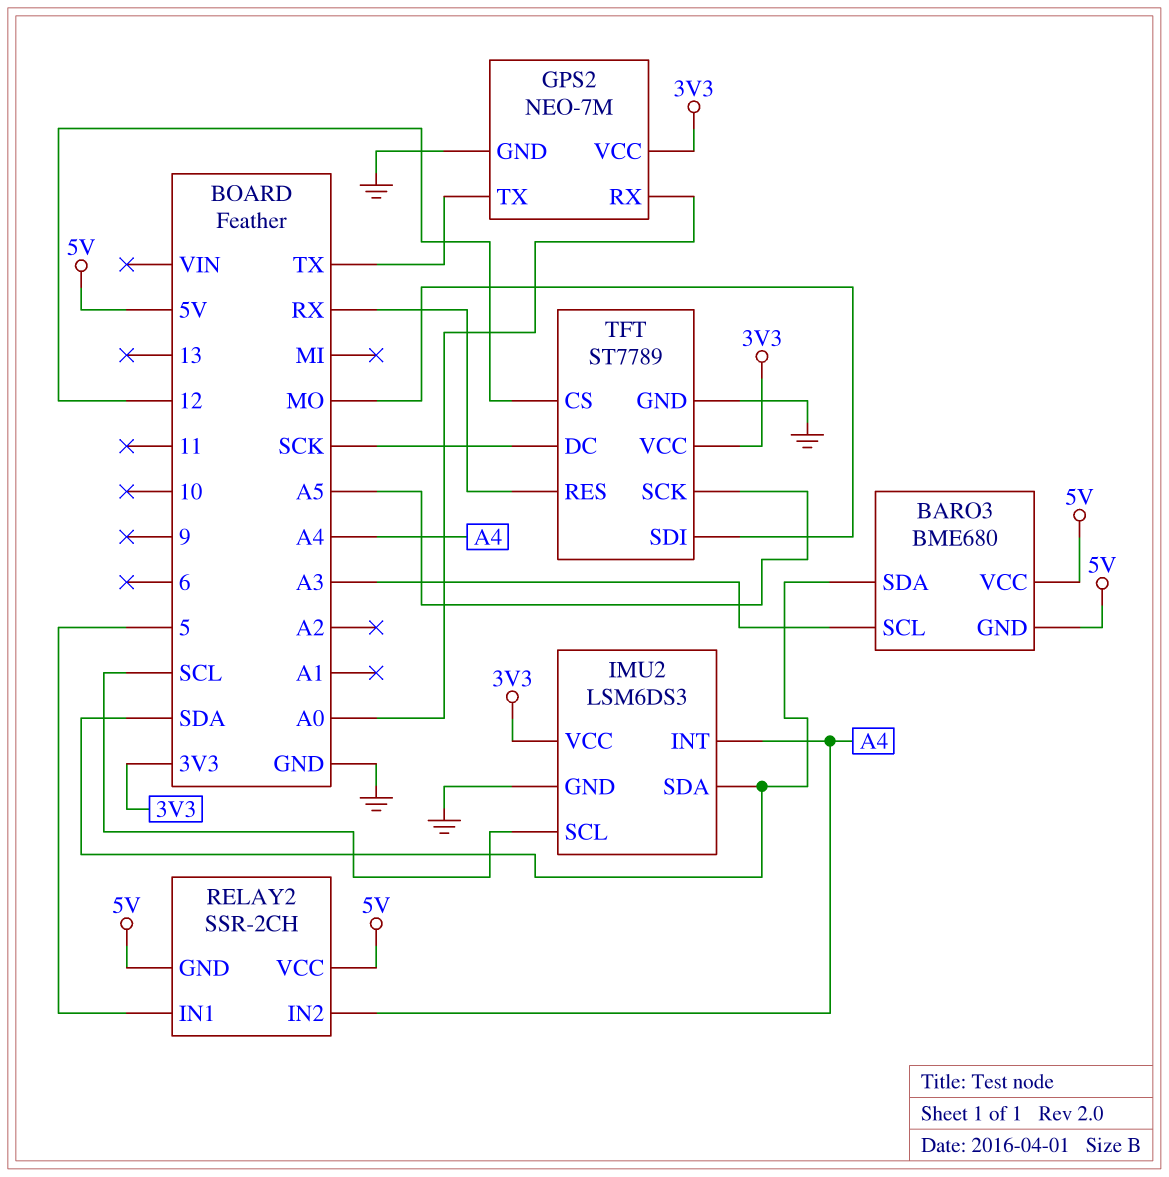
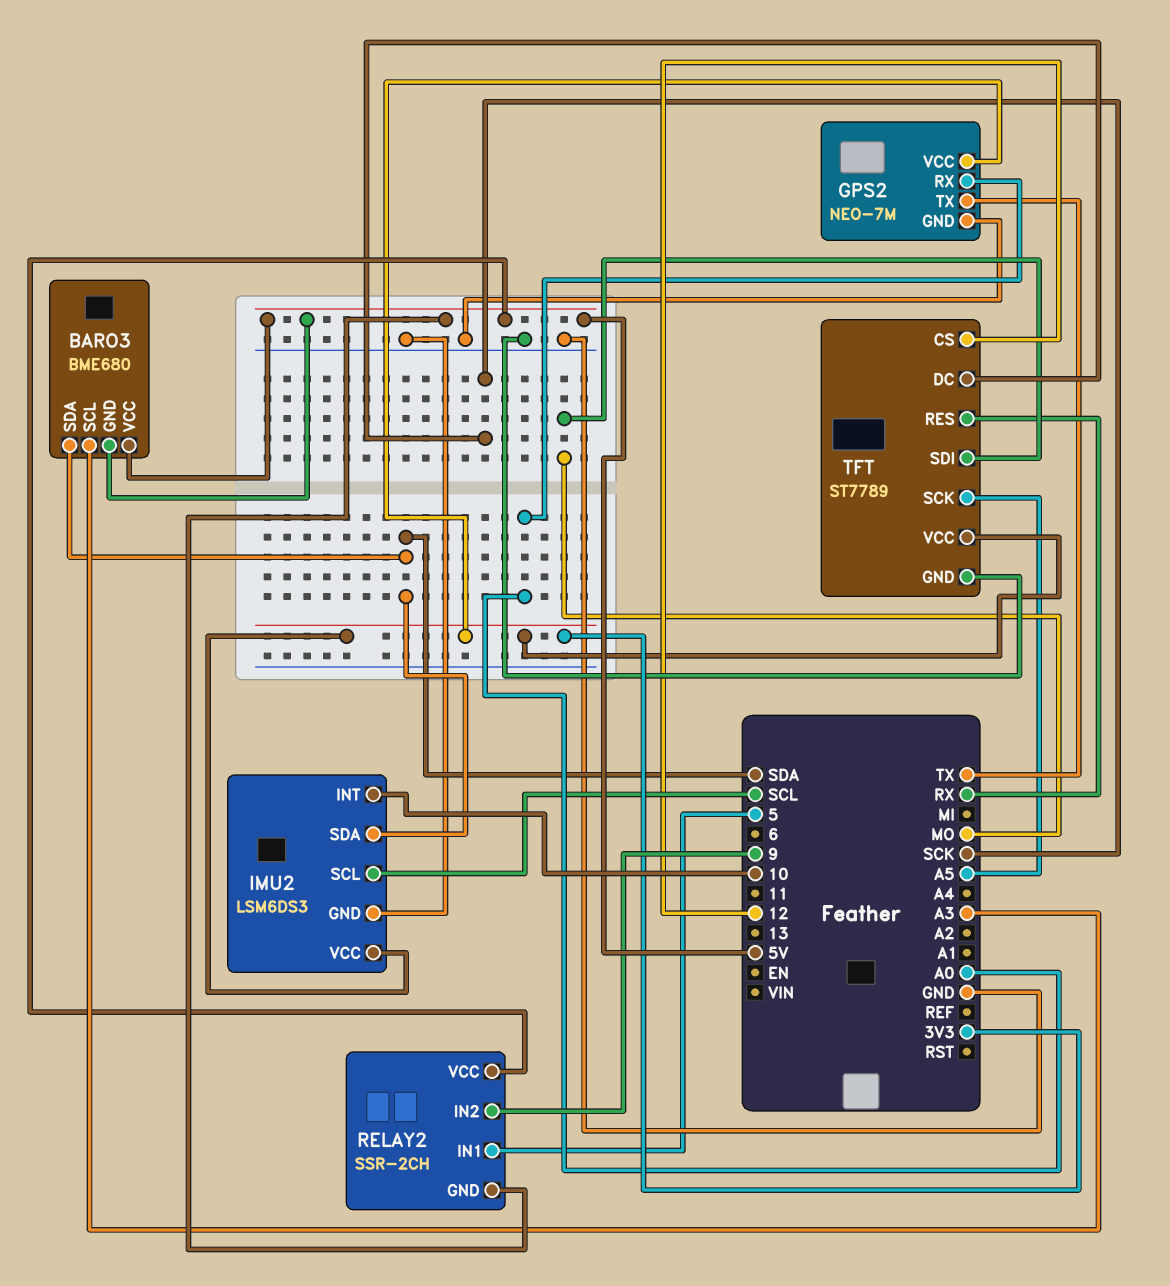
IMU2 pin INT: A4 -> 10
RELAY2 pin IN2: A4 -> 9

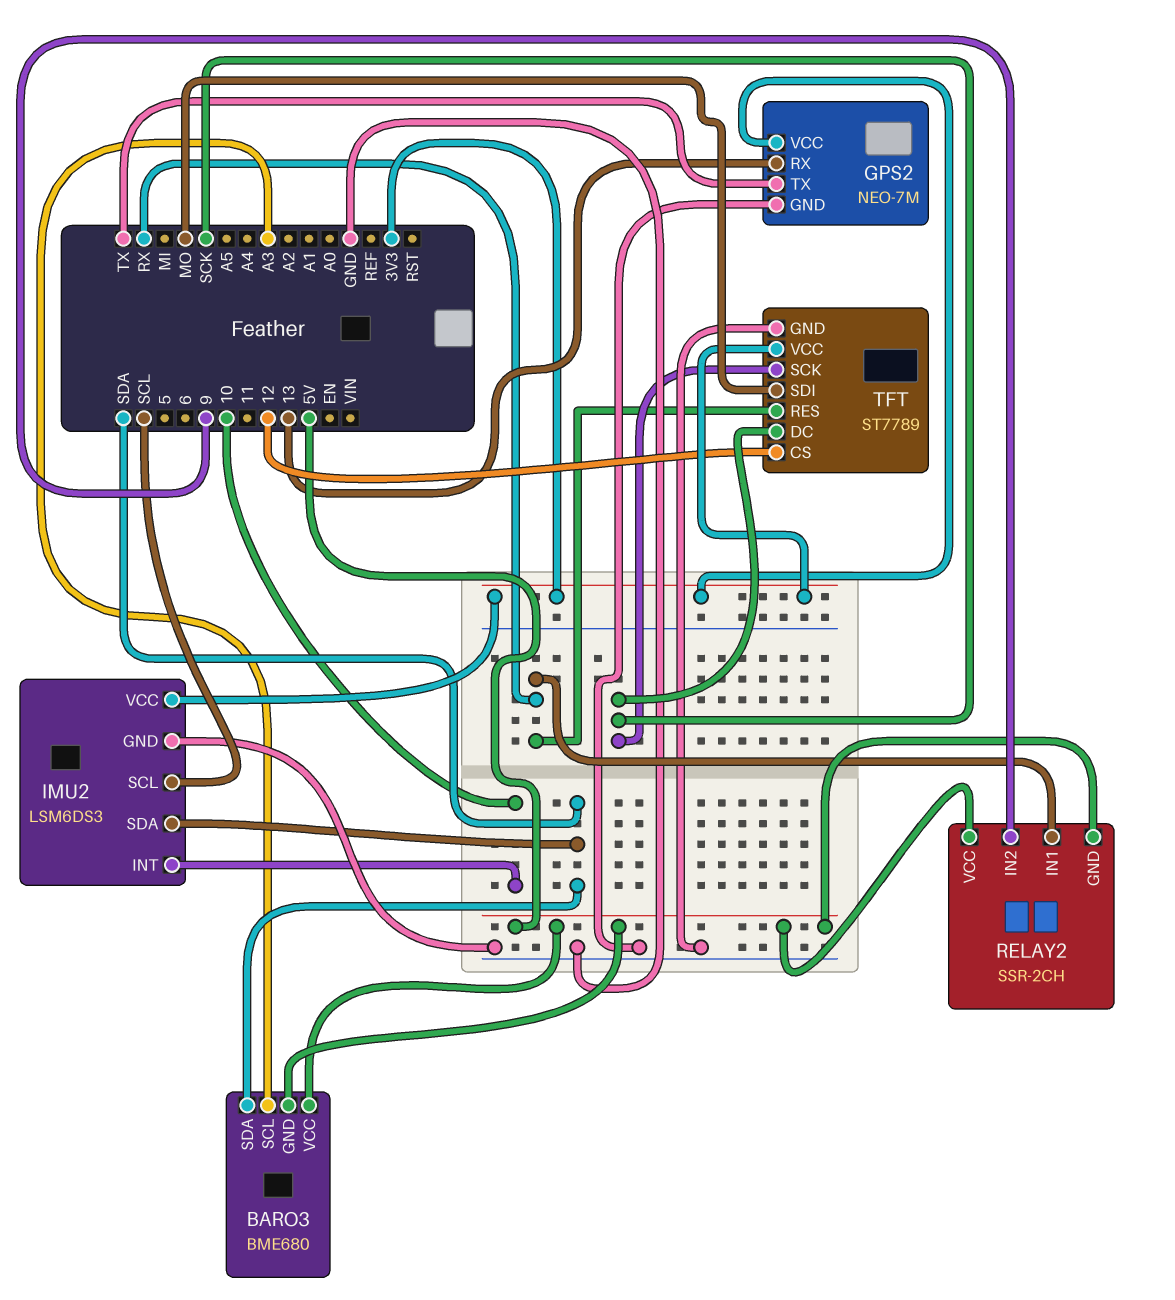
GPS2 pin RX: A0 -> 13
RELAY2 pin IN1: 5 -> RX
TFT pin SCK: A5 -> SCK

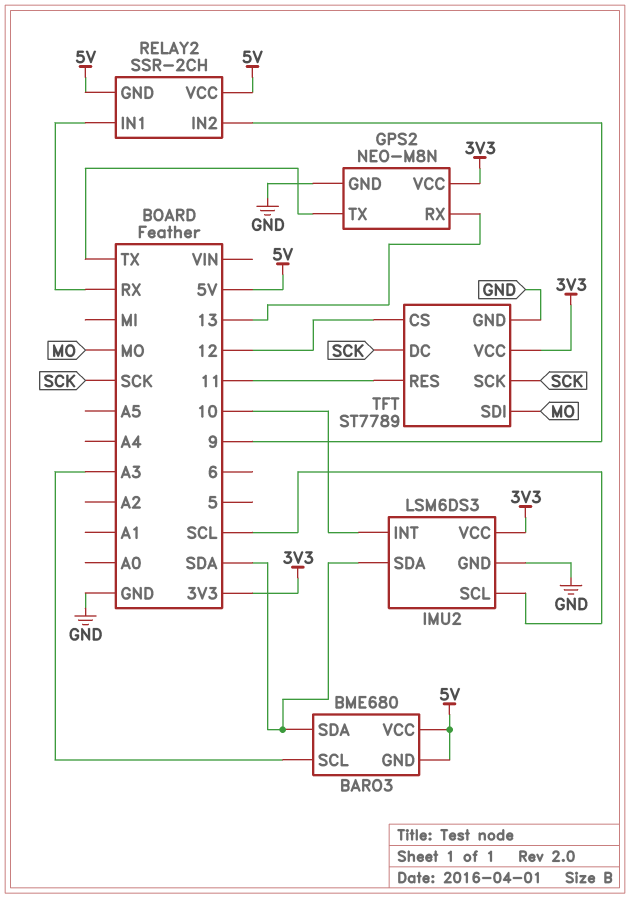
GPS2: NEO-7M -> NEO-M8N
TFT pin RES: RX -> 11

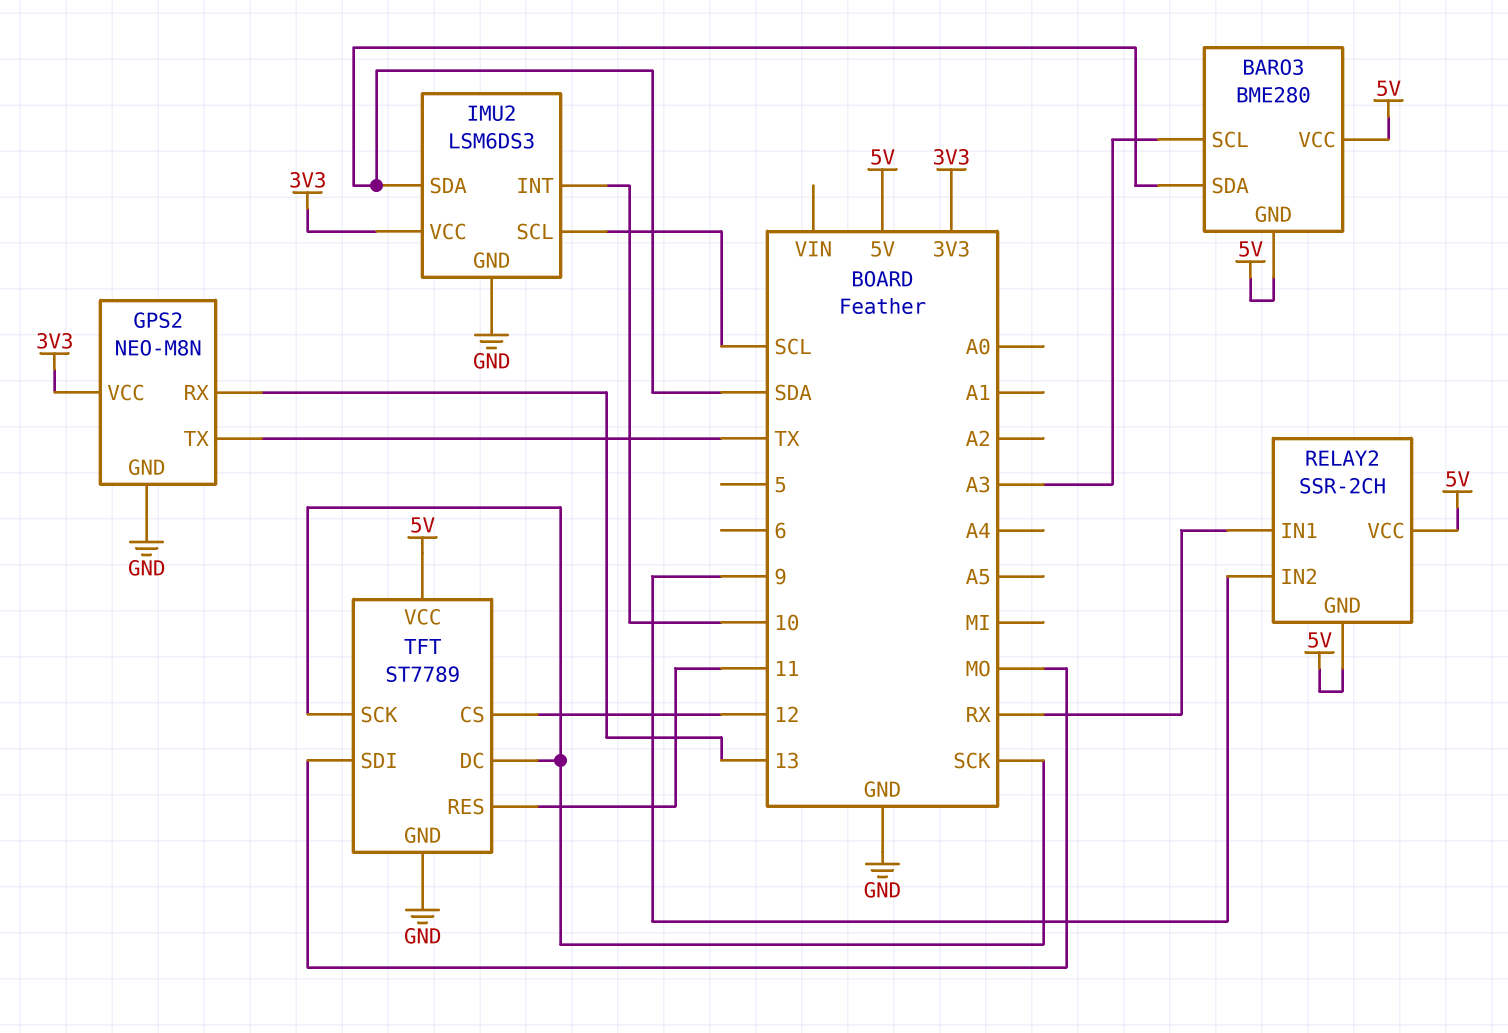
BARO3: BME680 -> BME280
TFT pin VCC: 3V3 -> 5V

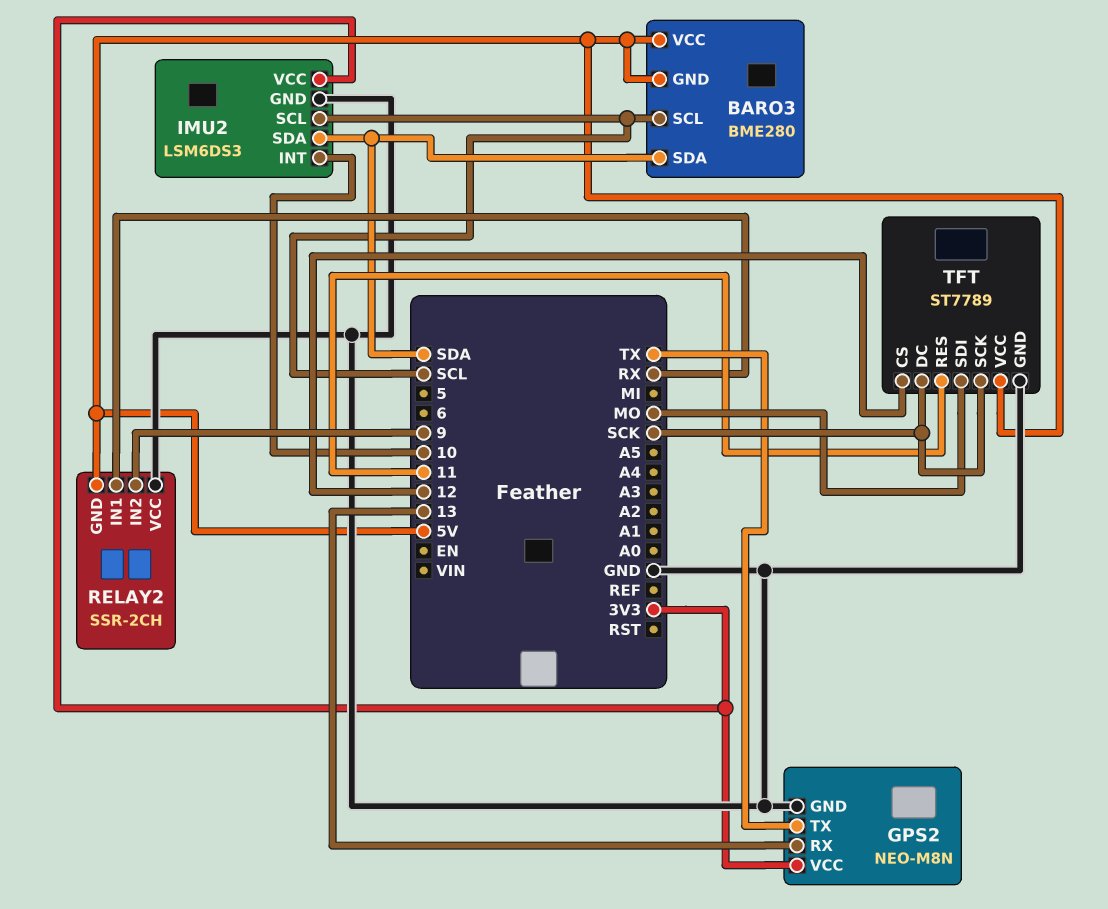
BARO3 pin SCL: A3 -> SCL
RELAY2 pin VCC: 5V -> GND

